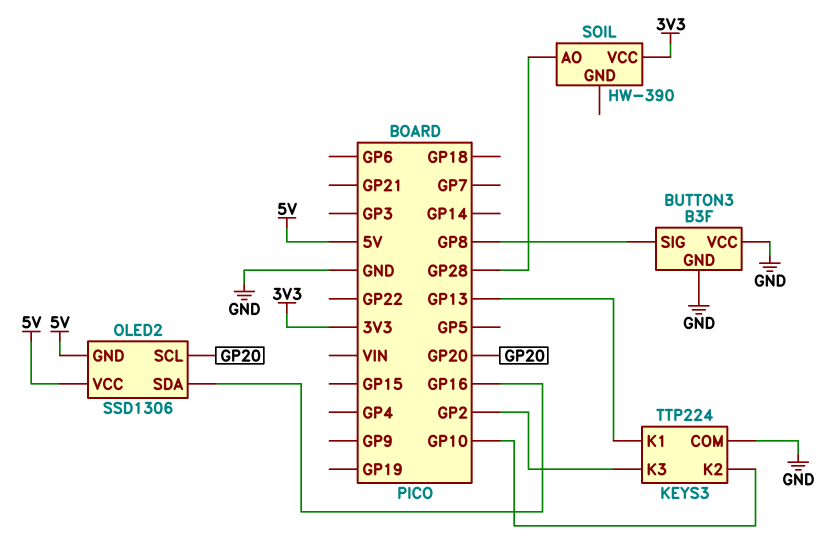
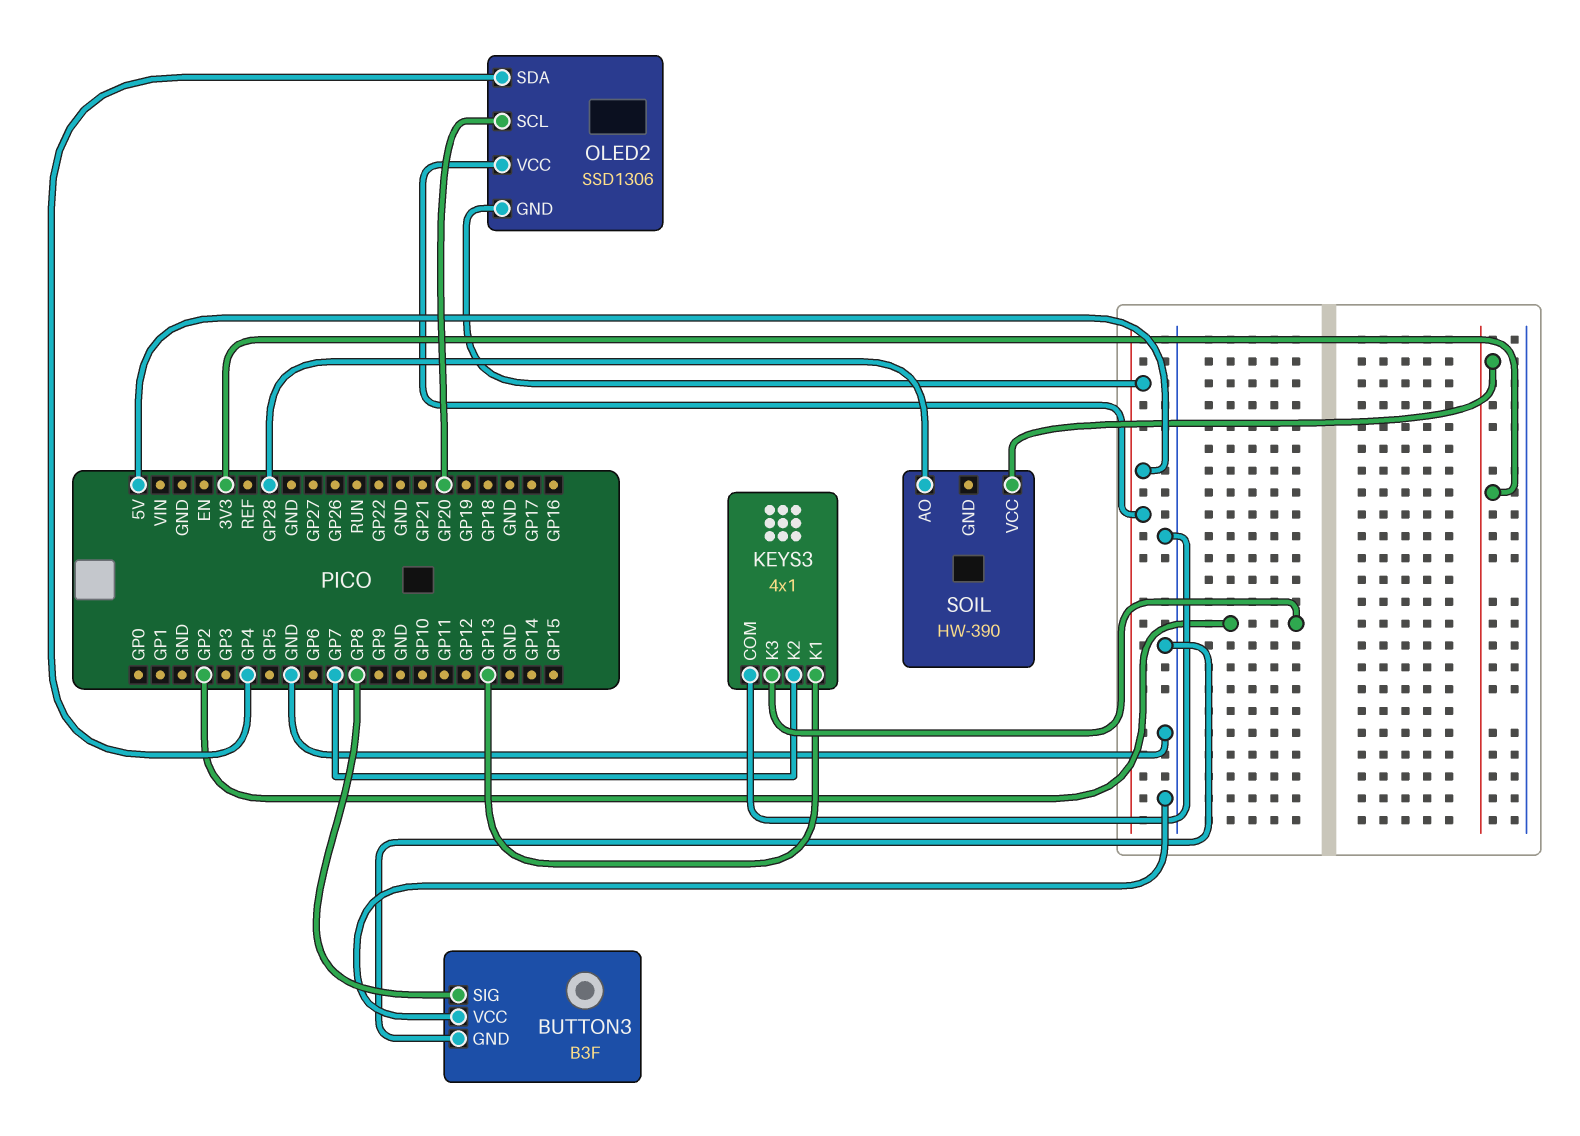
KEYS3: TTP224 -> 4x1
KEYS3 pin K2: GP10 -> GP7
OLED2 pin SDA: GP16 -> GP4

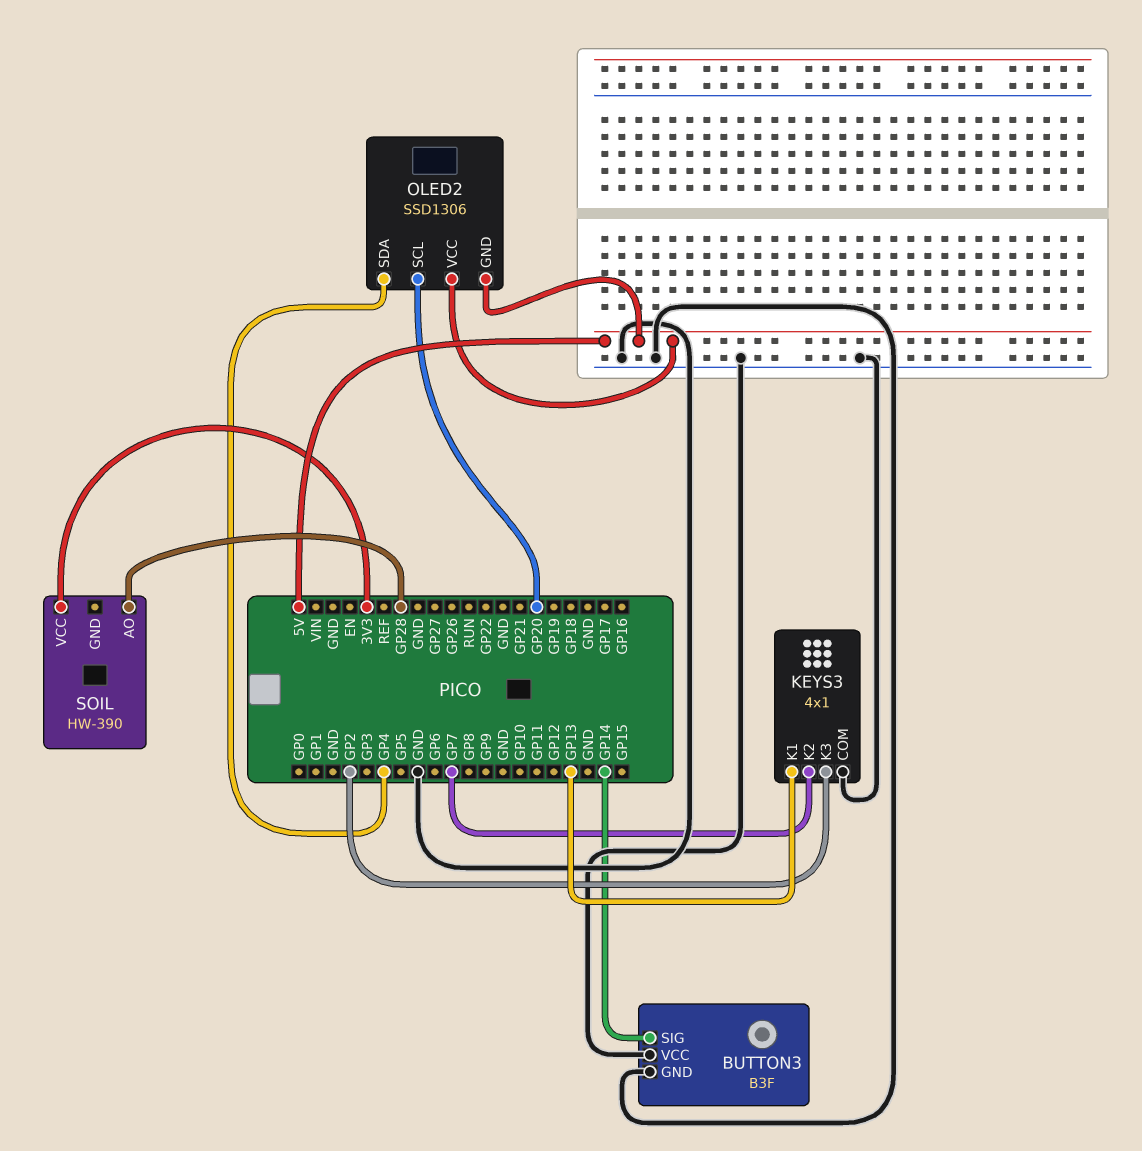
BUTTON3 pin SIG: GP8 -> GP14

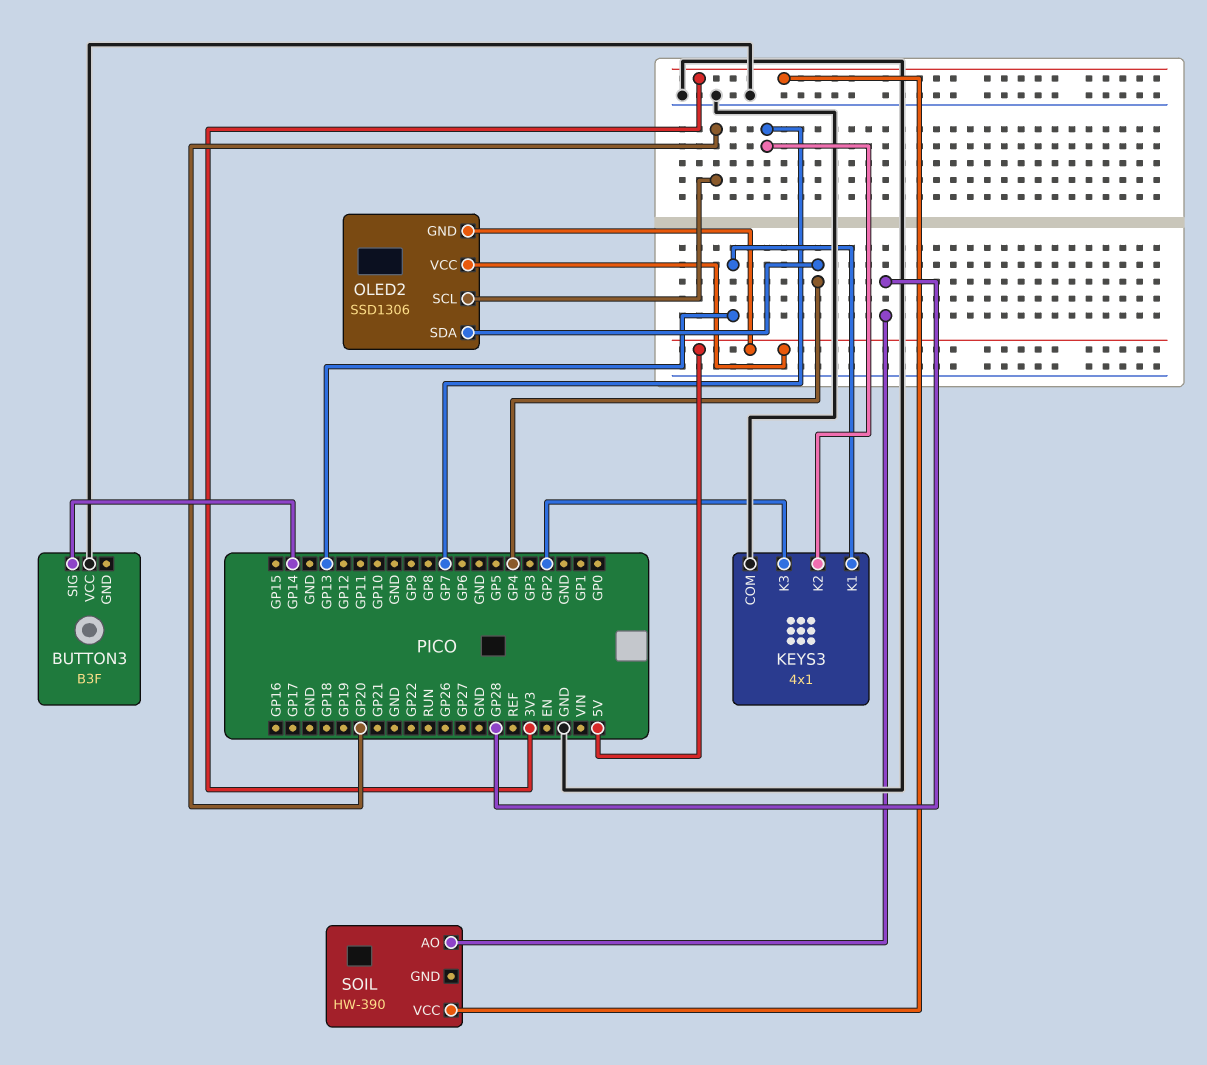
BUTTON3 pin GND: GND -> none

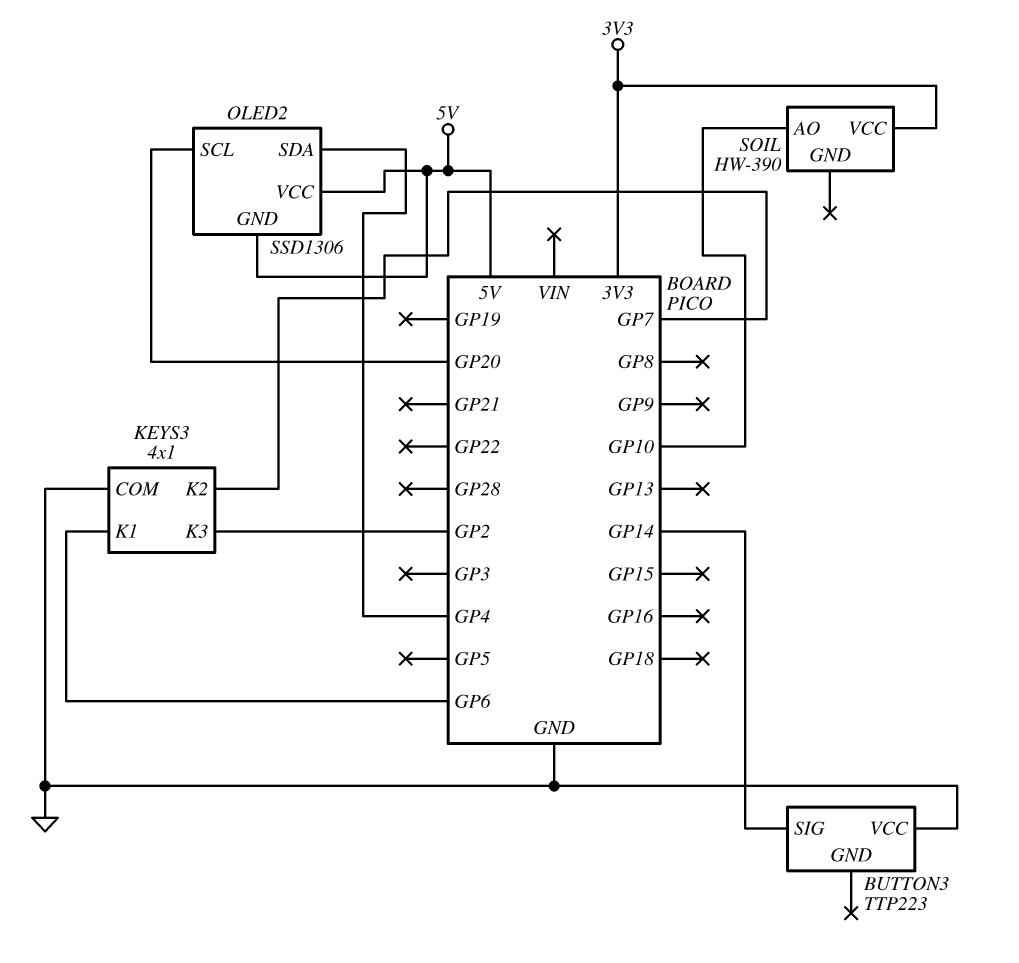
BUTTON3: B3F -> TTP223
KEYS3 pin K1: GP13 -> GP6
SOIL pin AO: GP28 -> GP10

